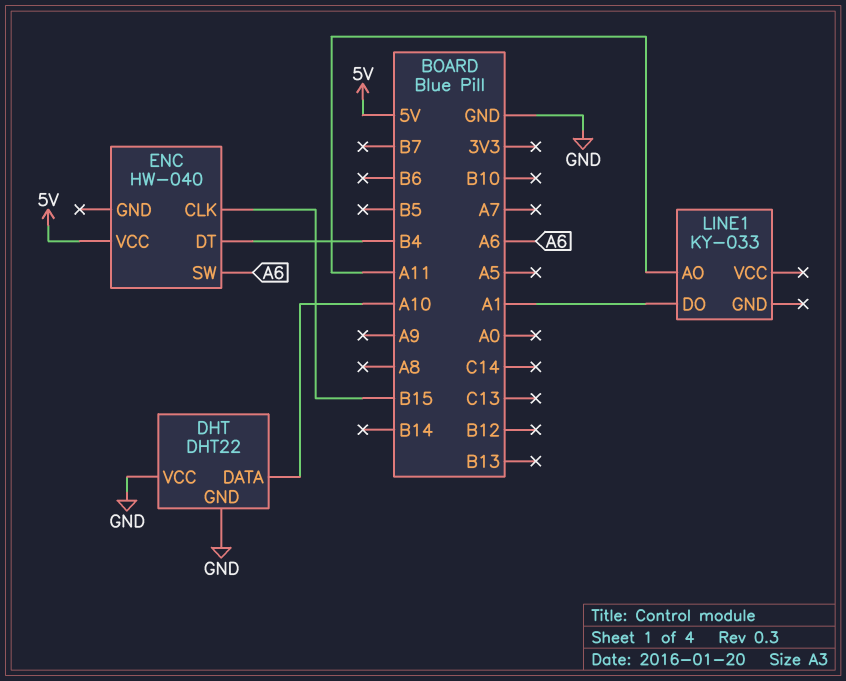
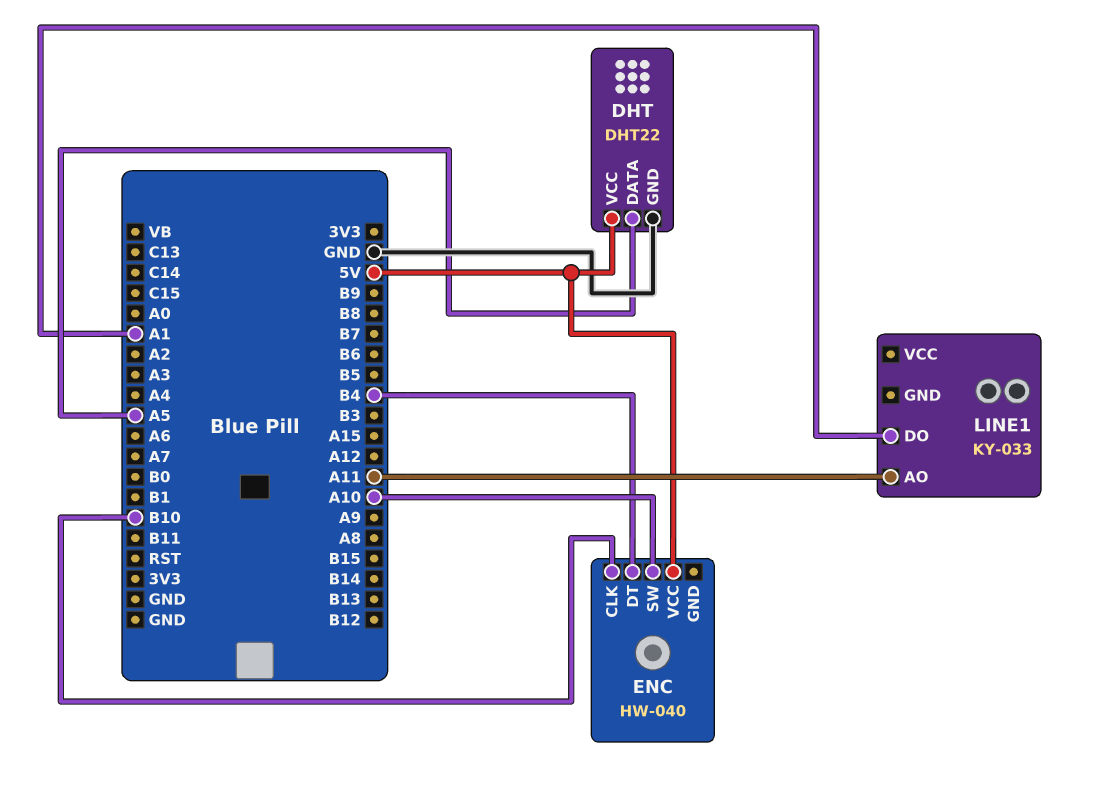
DHT pin DATA: A10 -> A5
DHT pin VCC: GND -> 5V
ENC pin CLK: B15 -> B10
ENC pin SW: A6 -> A10

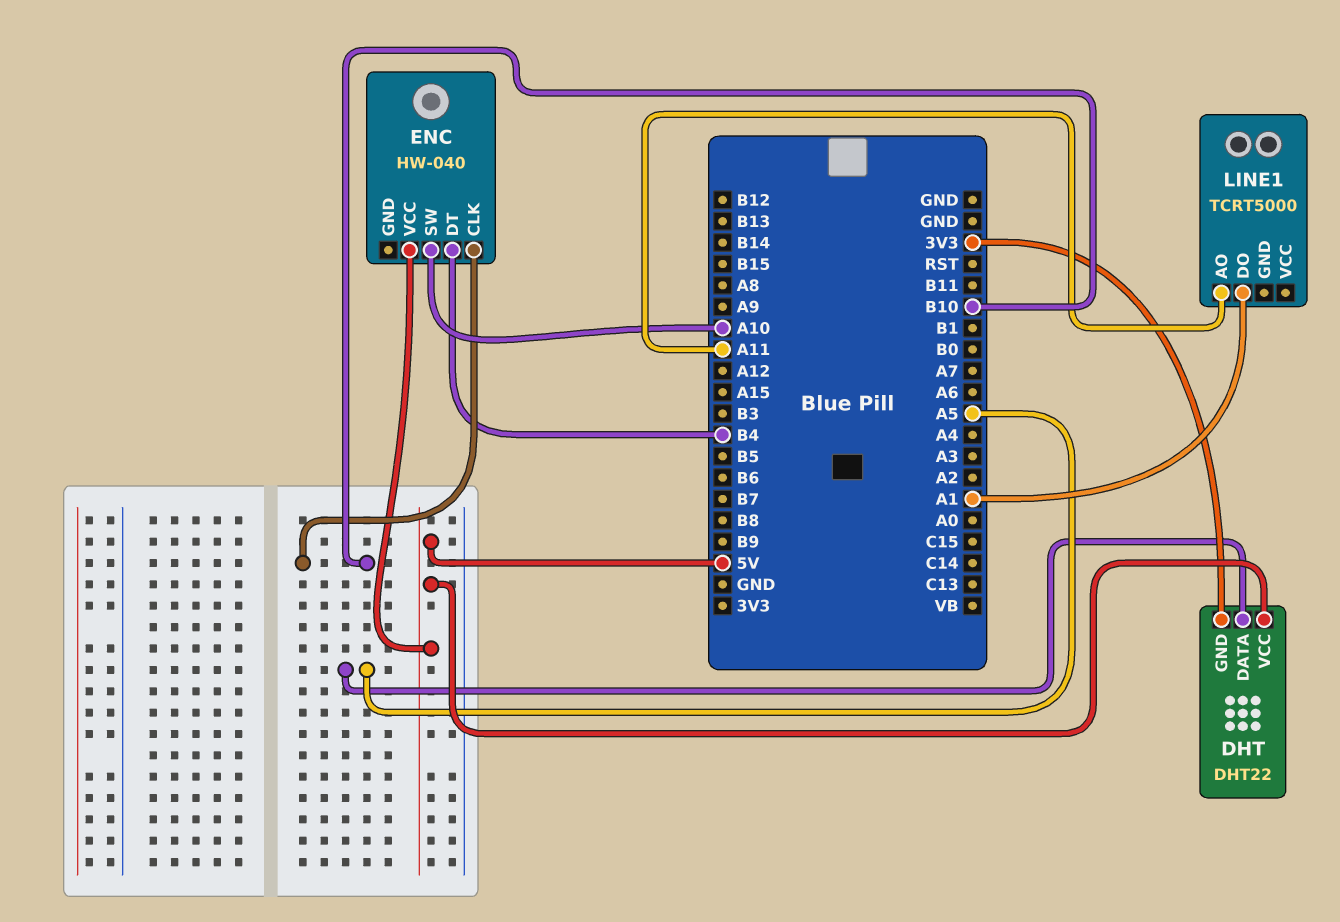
DHT pin GND: GND -> 3V3
LINE1: KY-033 -> TCRT5000

